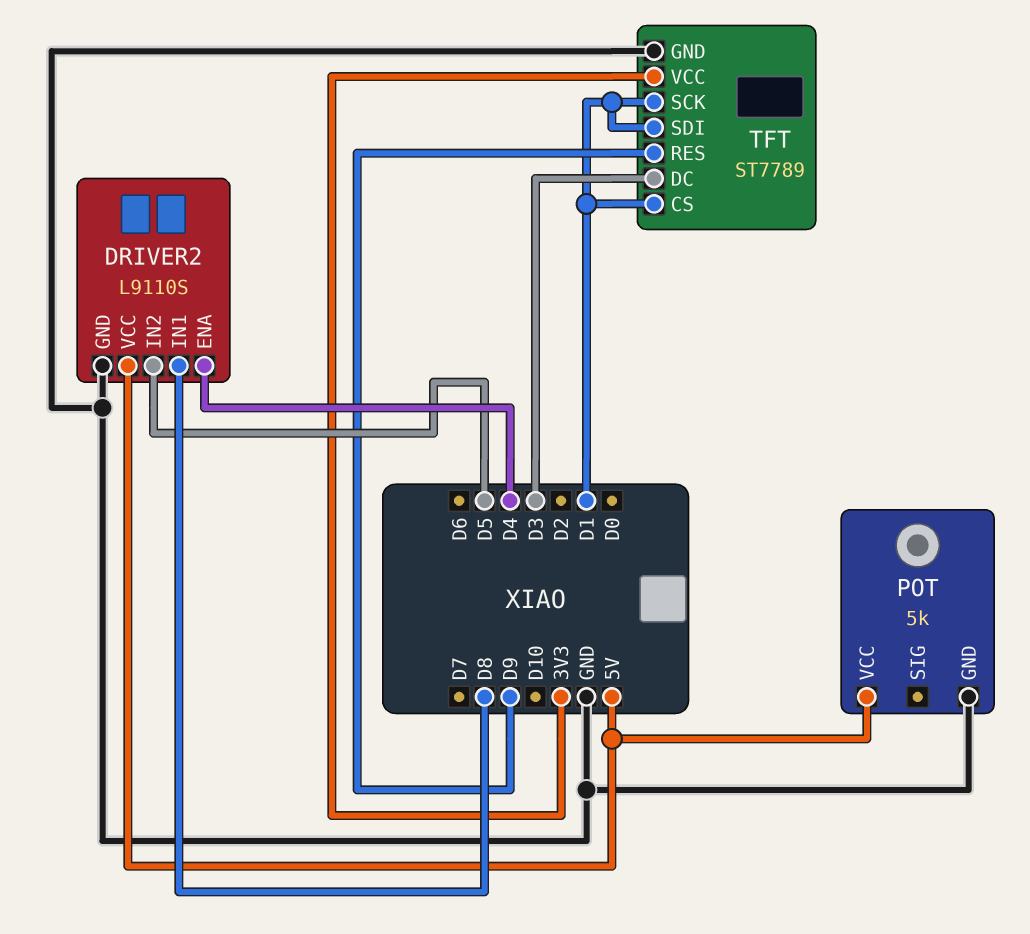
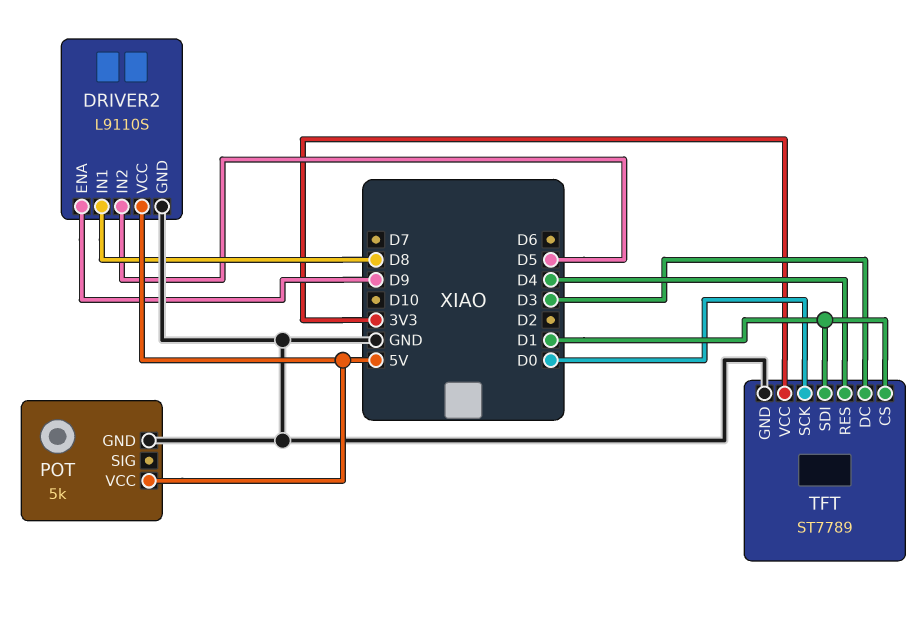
DRIVER2 pin ENA: D4 -> D9
TFT pin RES: D9 -> D4
TFT pin SCK: D1 -> D0

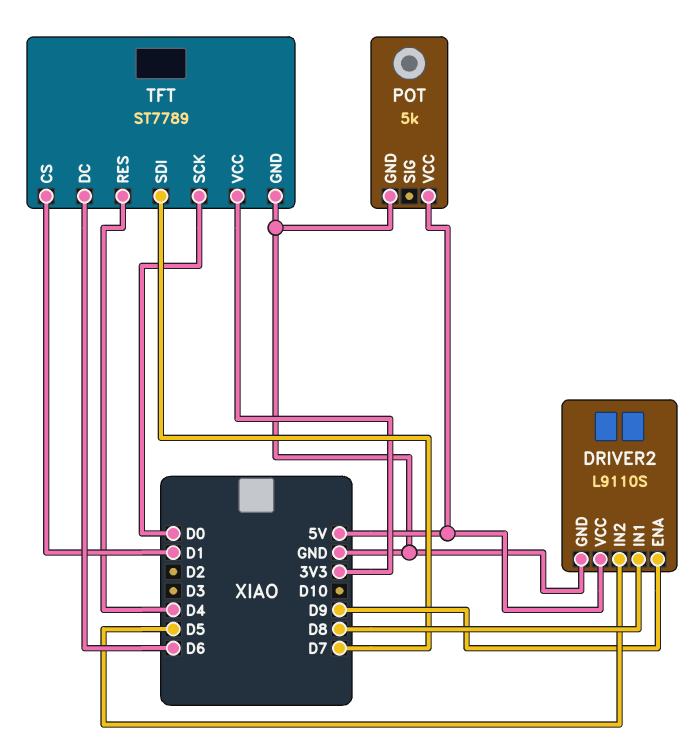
TFT pin DC: D3 -> D6
TFT pin SDI: D1 -> D7

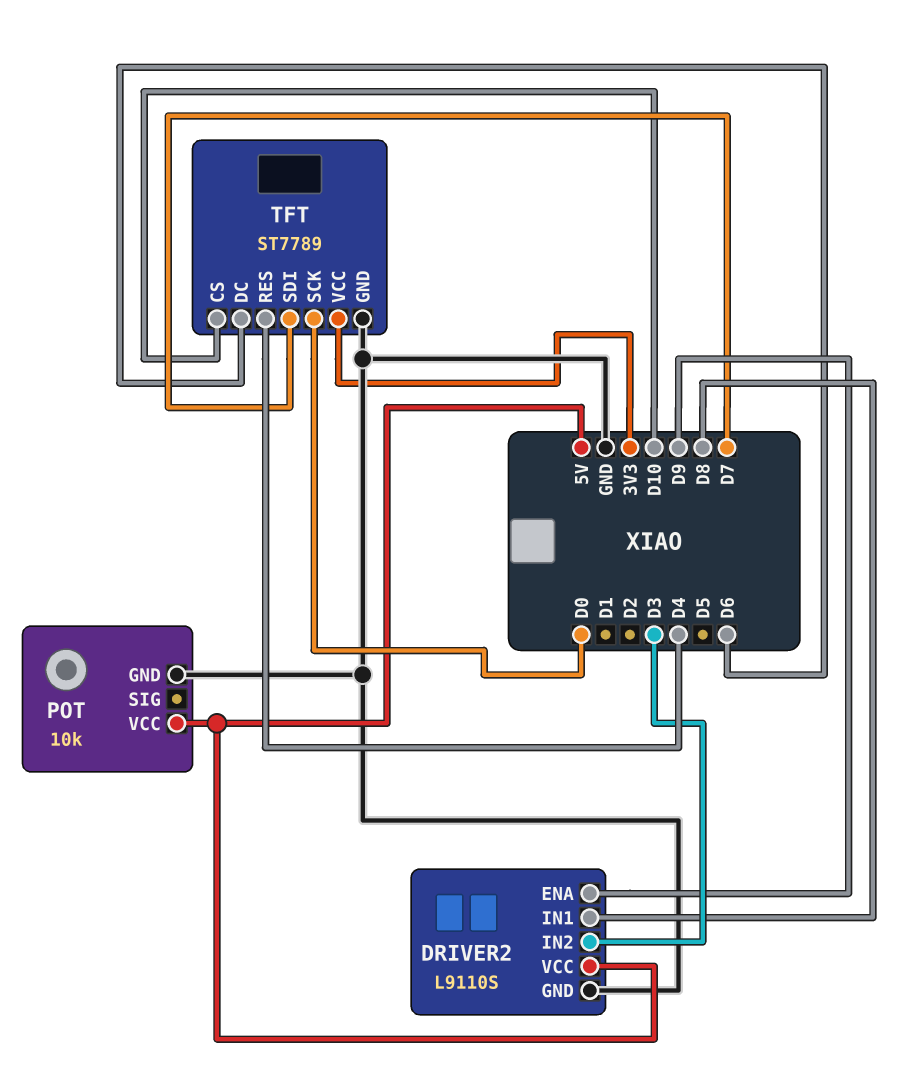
DRIVER2 pin IN2: D5 -> D3
POT: 5k -> 10k
TFT pin CS: D1 -> D10

